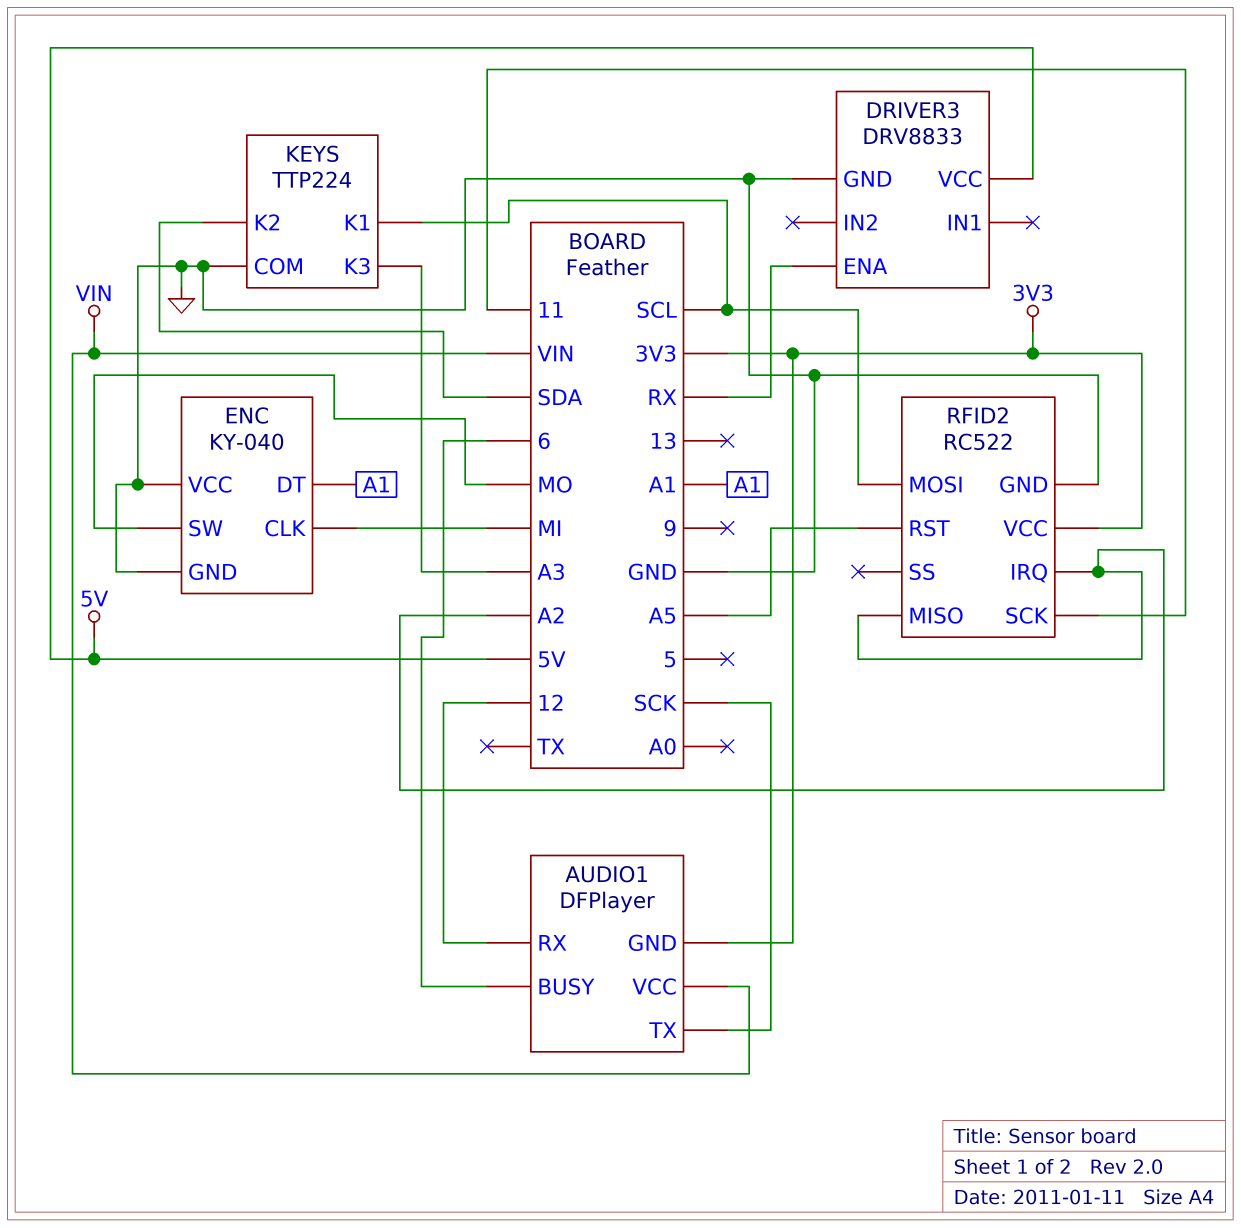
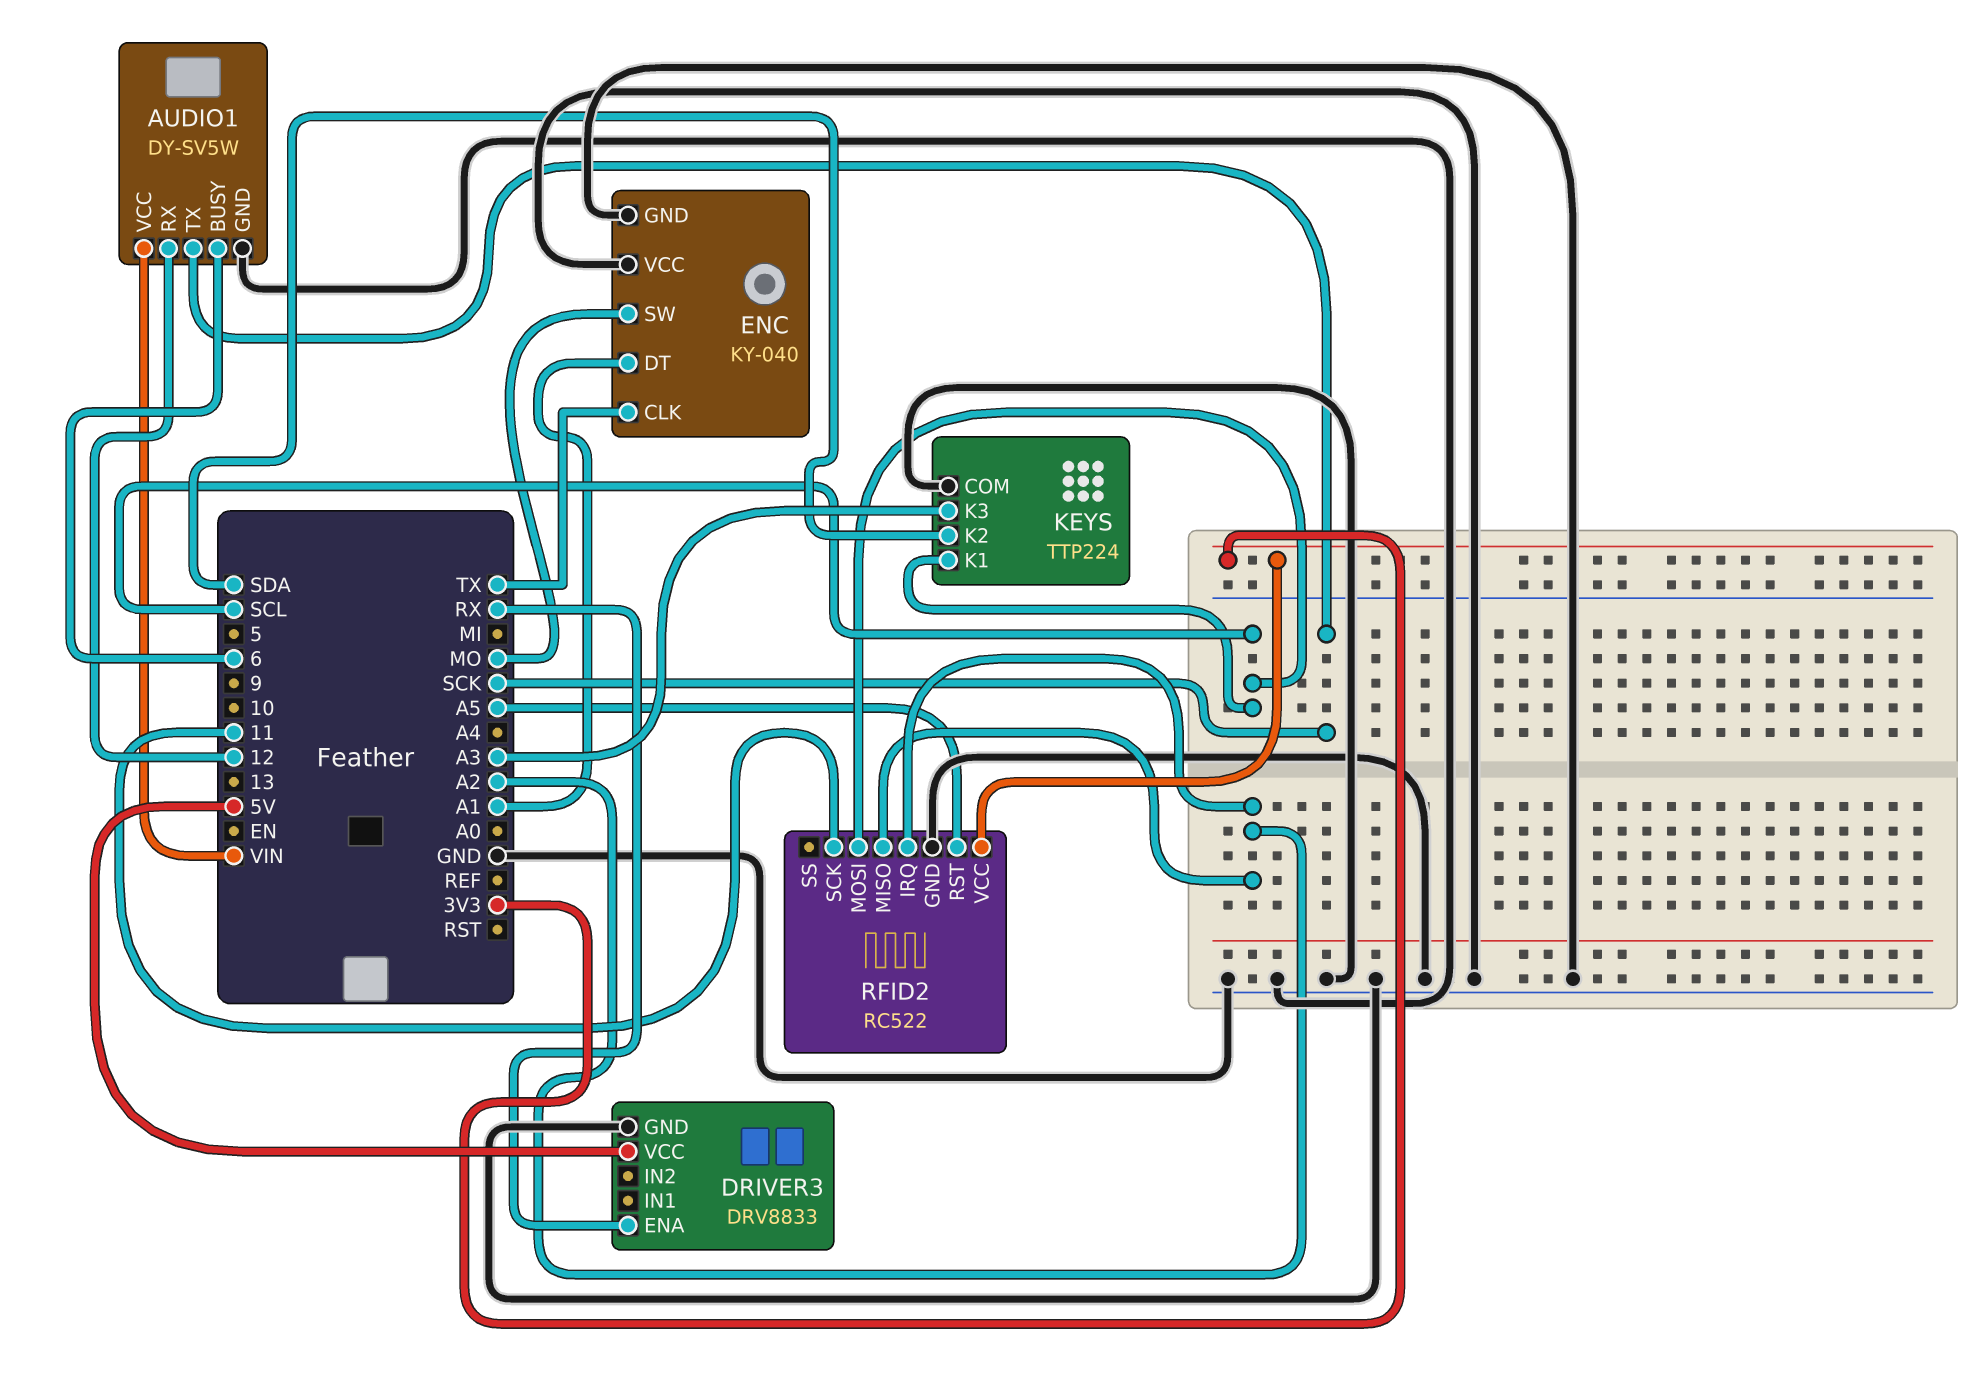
AUDIO1: DFPlayer -> DY-SV5W
AUDIO1 pin GND: 3V3 -> GND
ENC pin CLK: MI -> TX

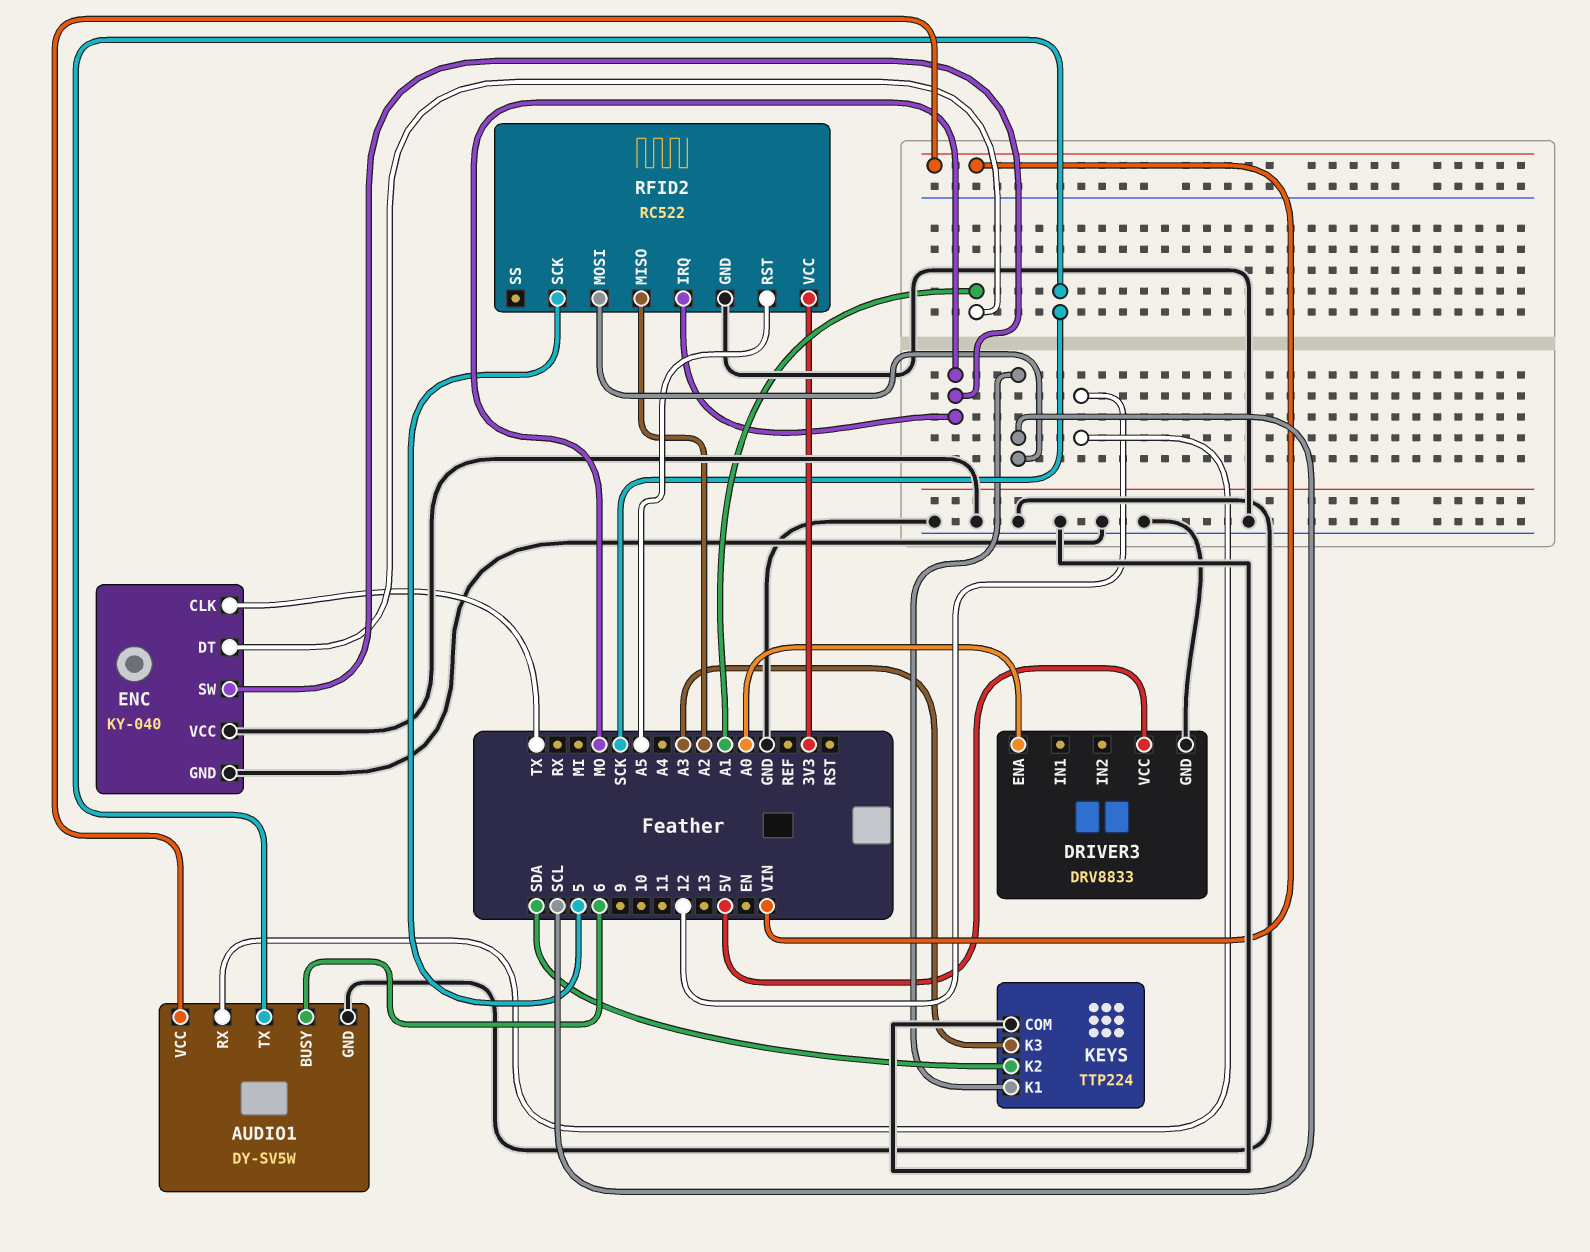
DRIVER3 pin ENA: RX -> A0
RFID2 pin IRQ: A2 -> MO
RFID2 pin SCK: 11 -> 5

